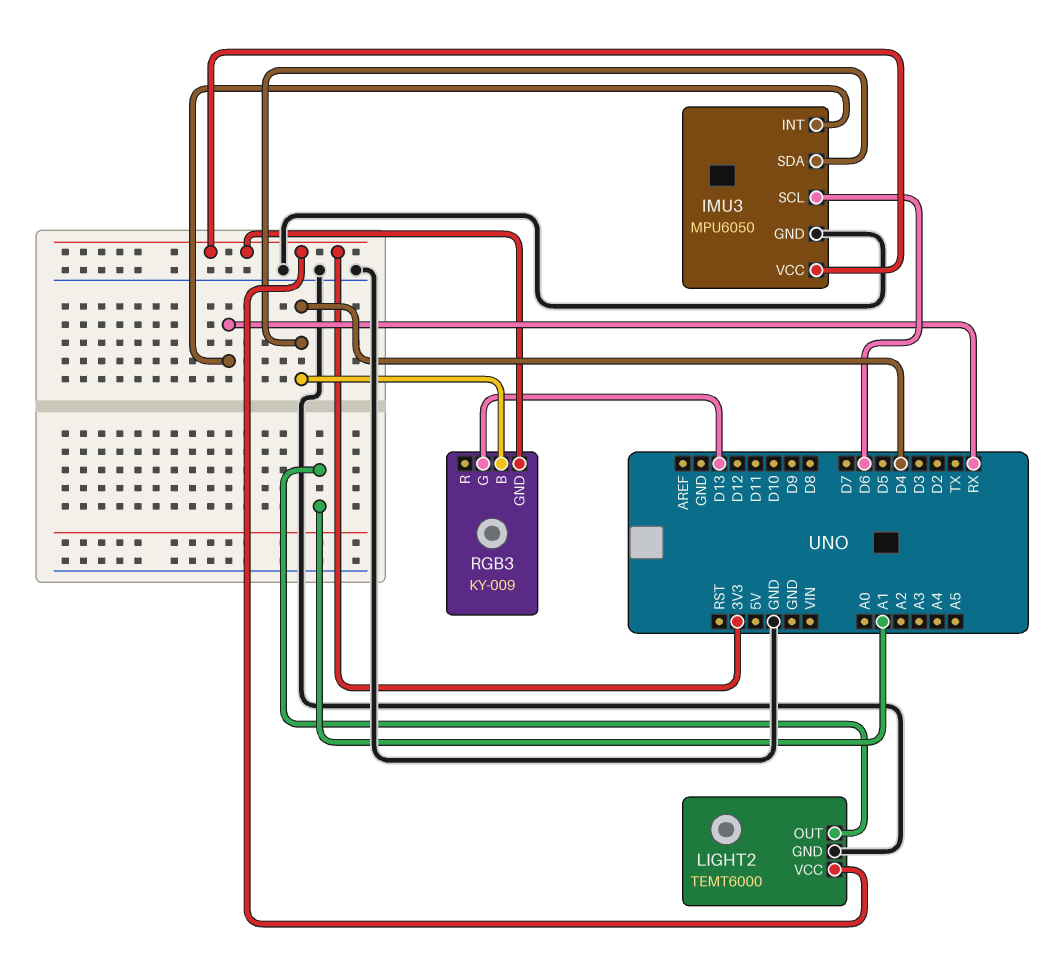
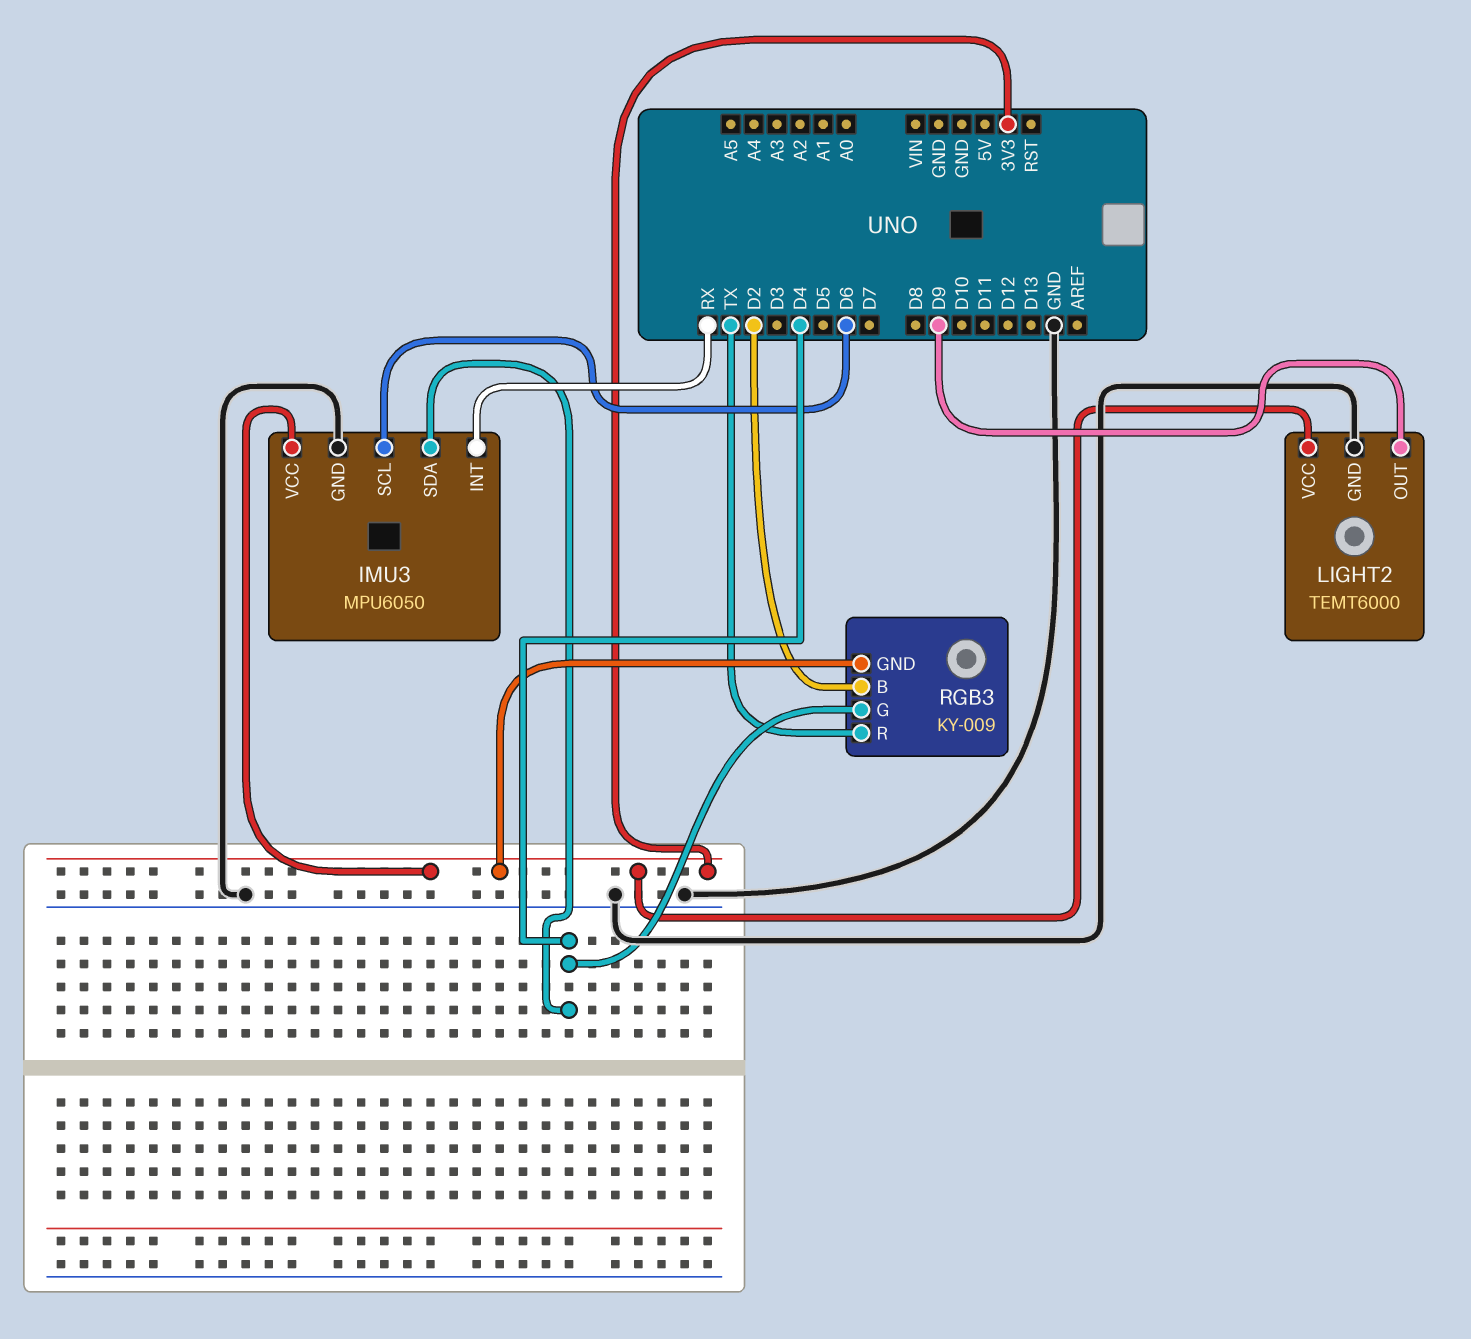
LIGHT2 pin OUT: A1 -> D9
RGB3 pin B: D4 -> D2
RGB3 pin G: D13 -> D4
RGB3 pin R: none -> TX

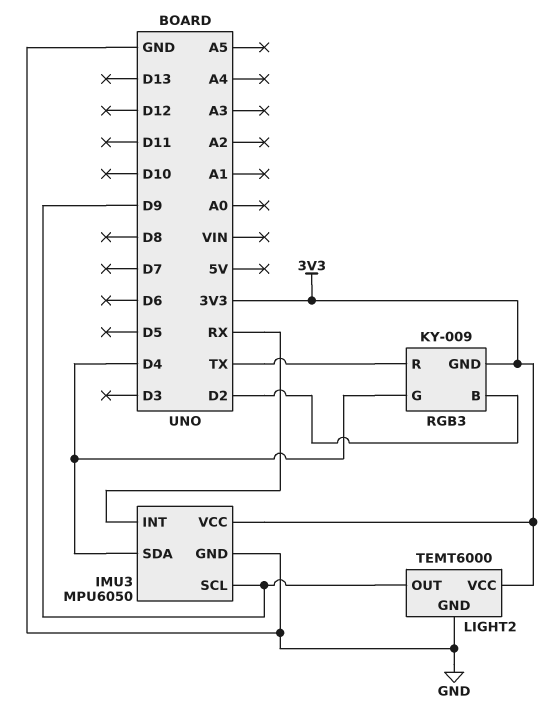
IMU3 pin SCL: D6 -> D9

